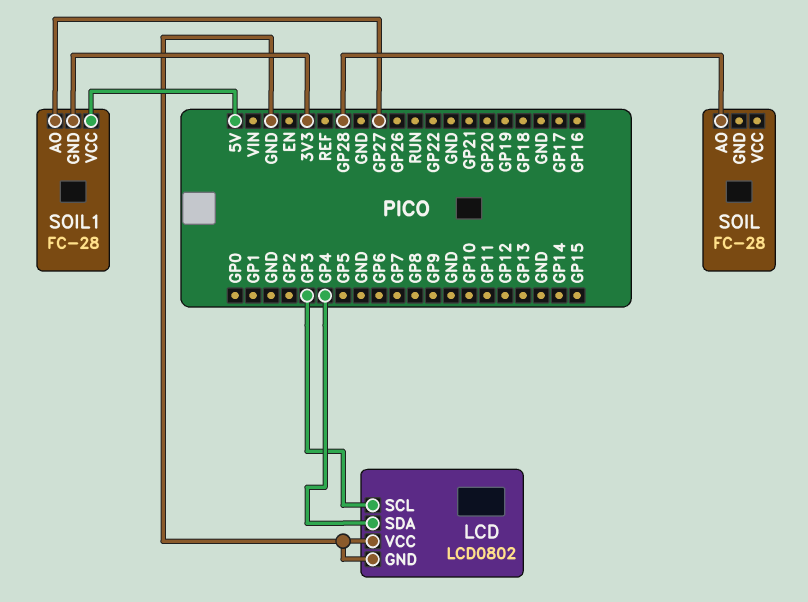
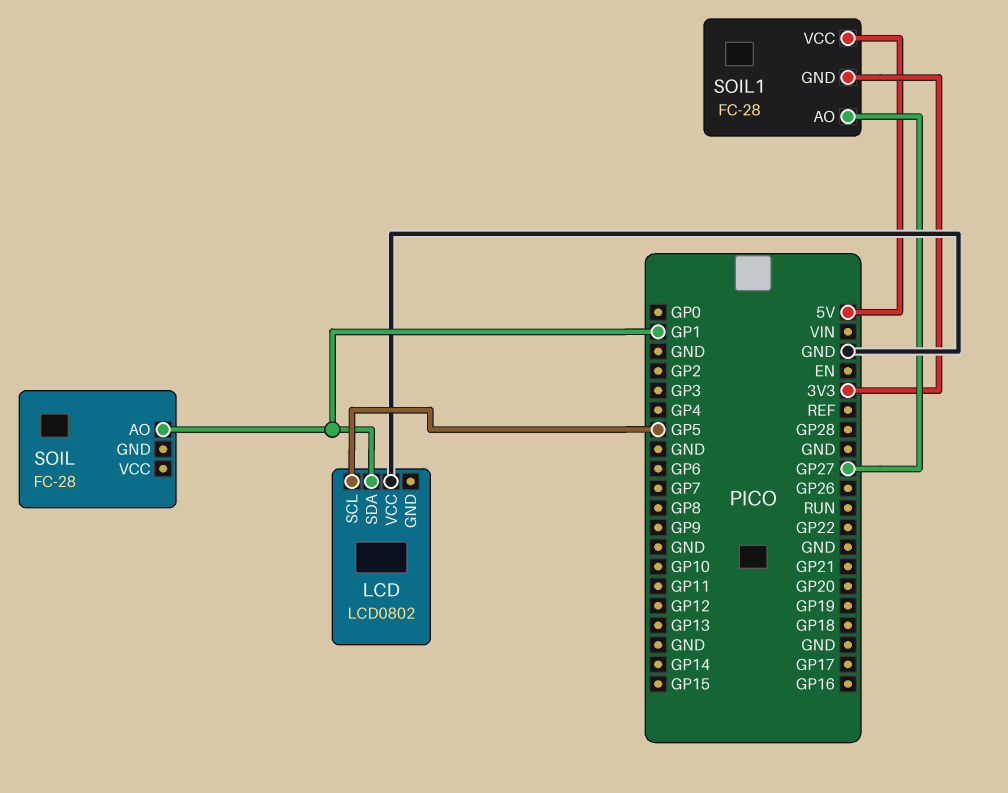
LCD pin GND: GND -> none
LCD pin SCL: GP3 -> GP5
LCD pin SDA: GP4 -> GP1
SOIL pin AO: GP28 -> GP1

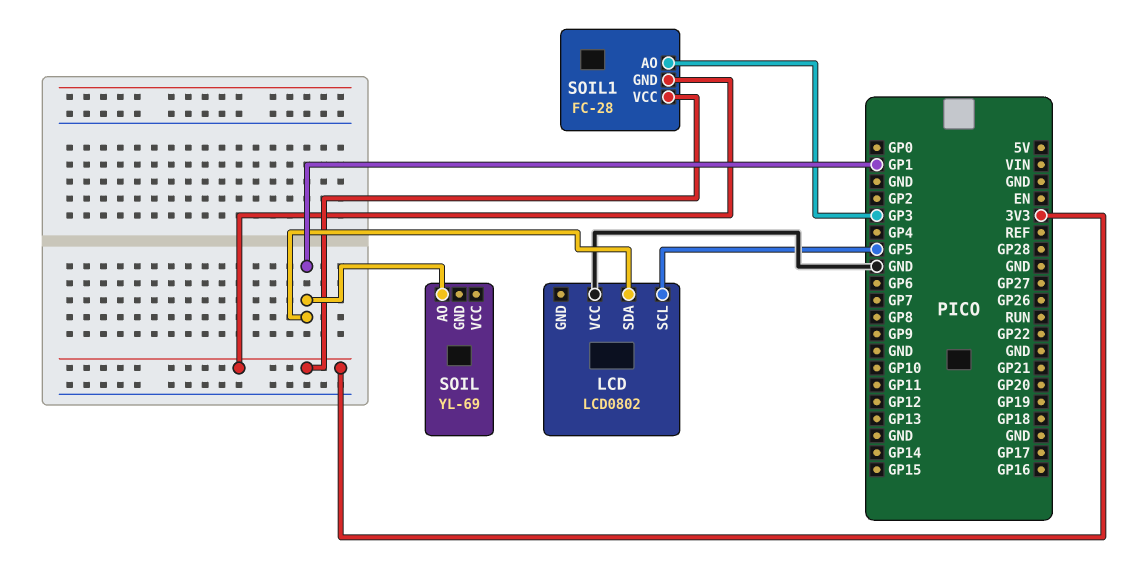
SOIL: FC-28 -> YL-69
SOIL1 pin AO: GP27 -> GP3
SOIL1 pin VCC: 5V -> 3V3

